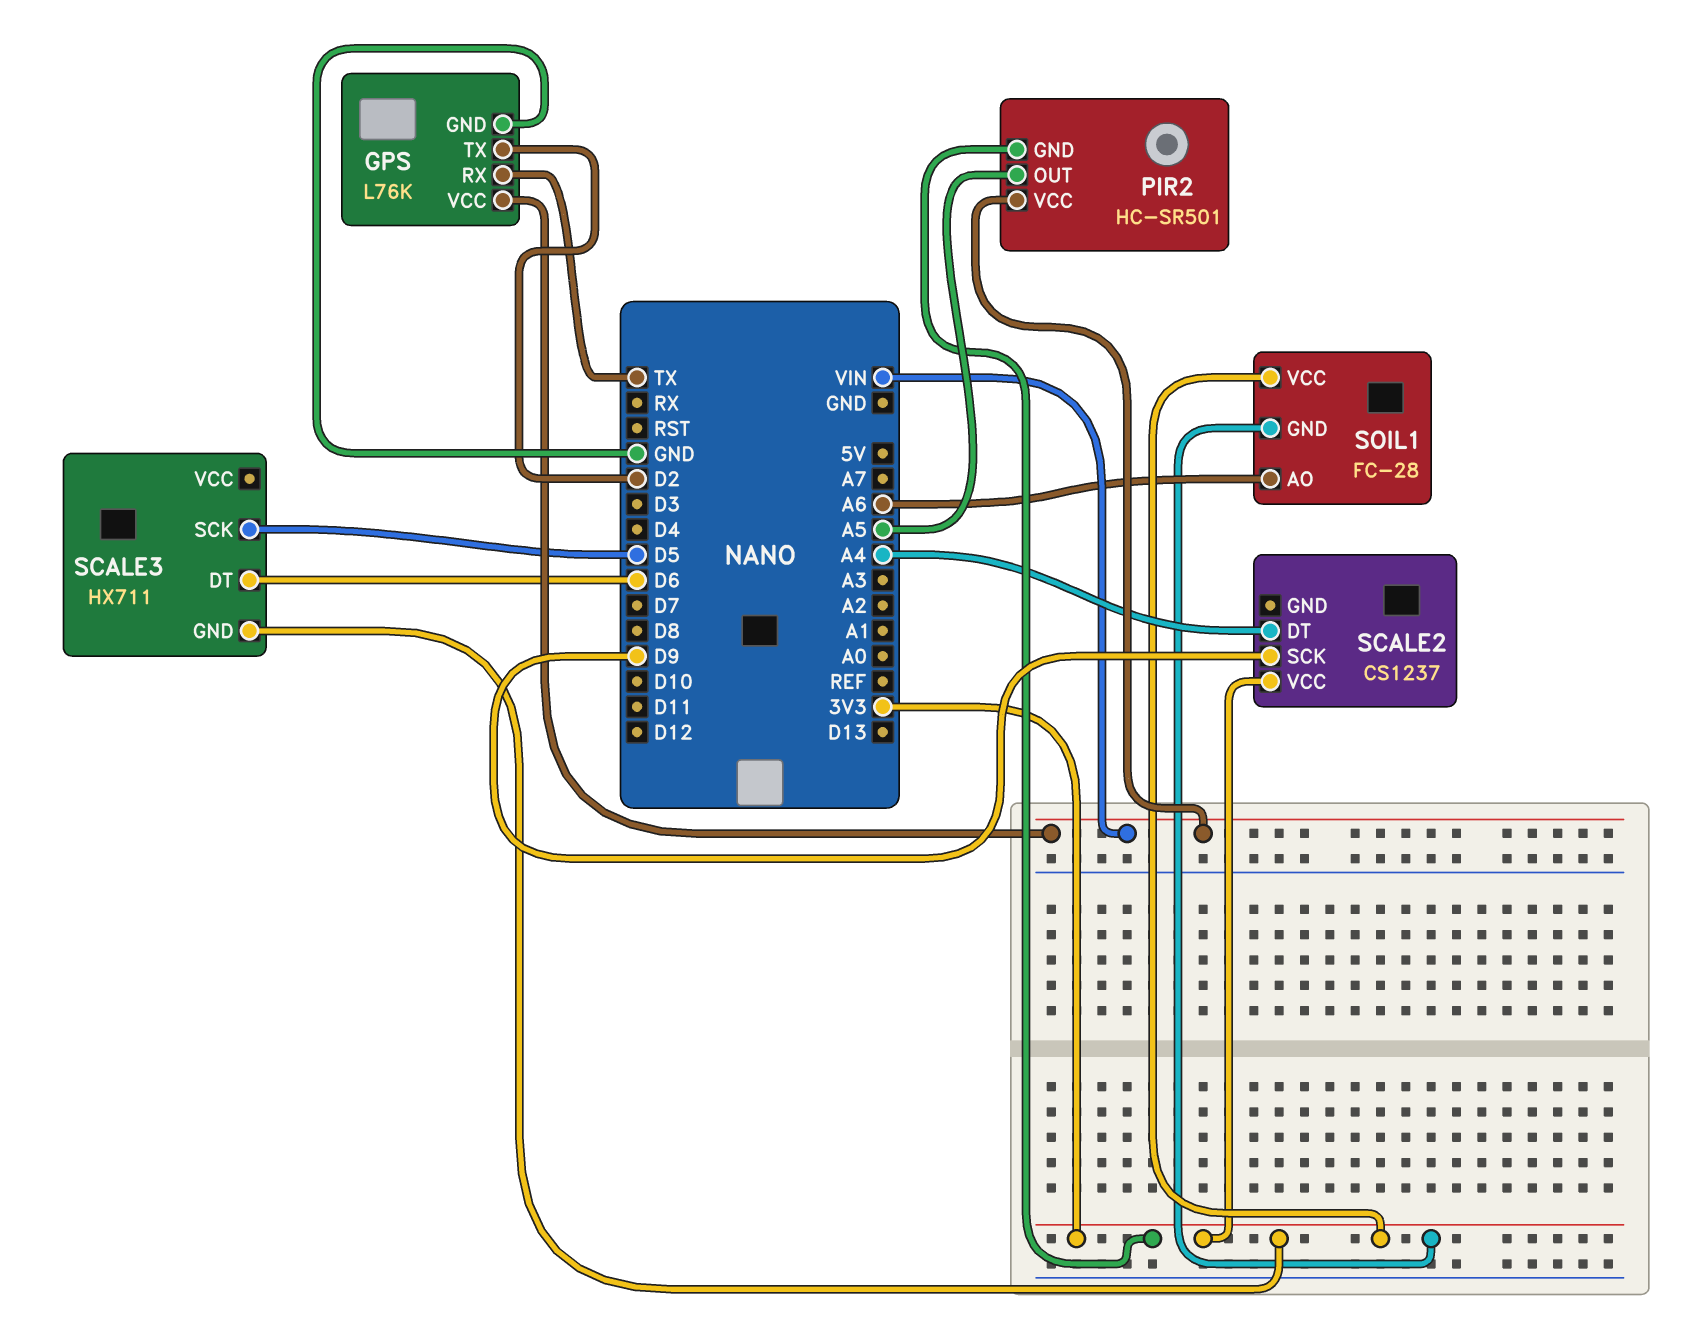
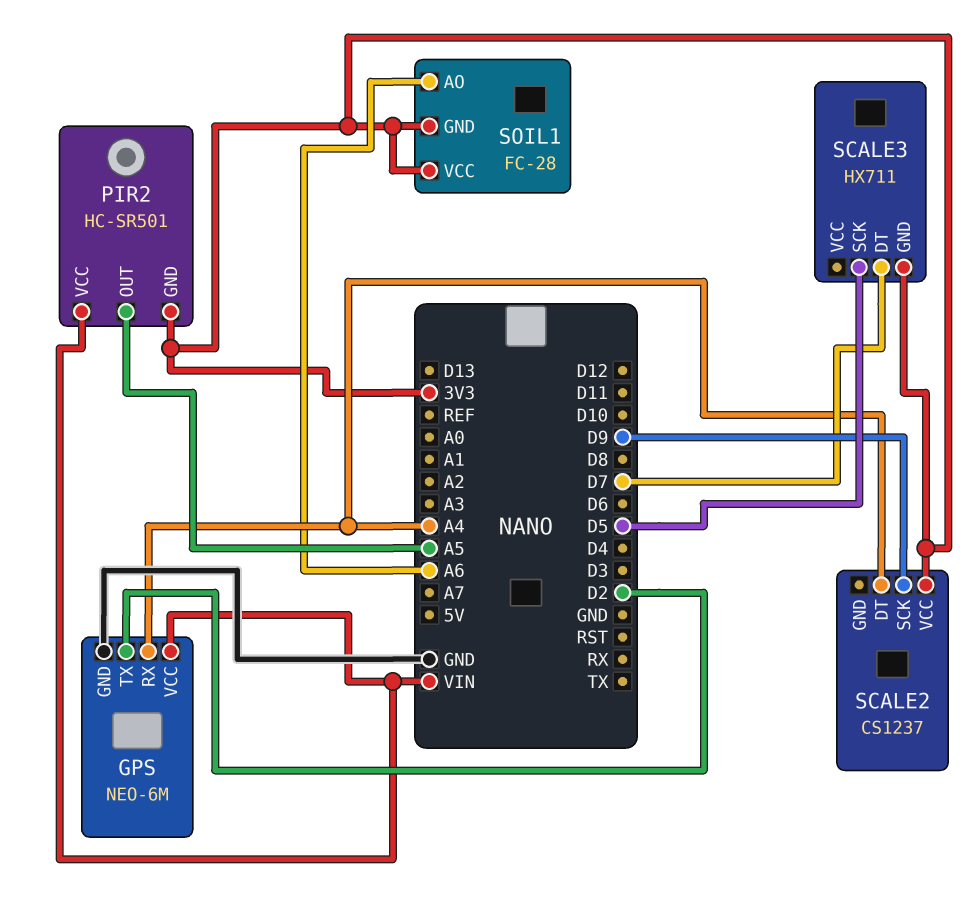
GPS: L76K -> NEO-6M
GPS pin RX: TX -> A4
SCALE3 pin DT: D6 -> D7

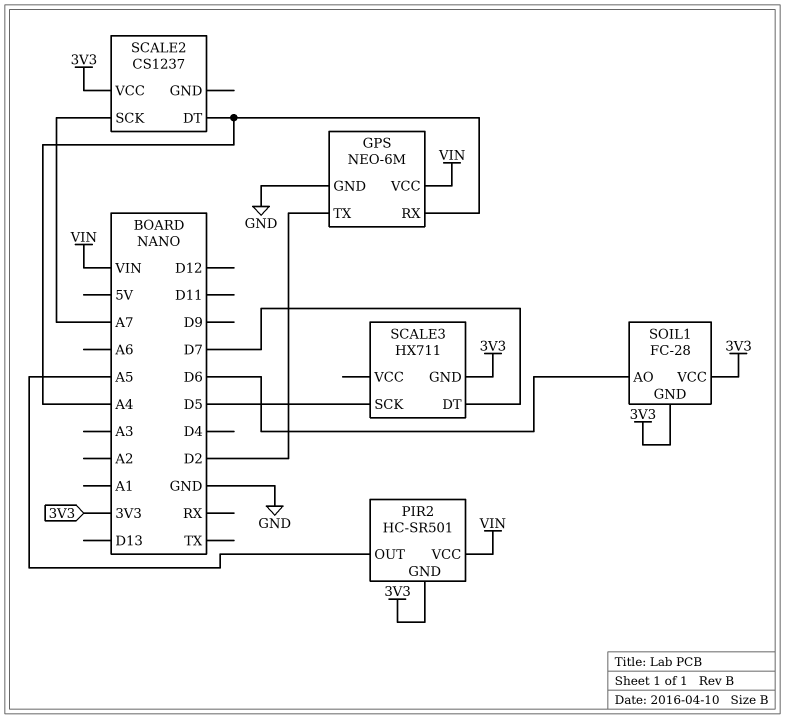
SCALE2 pin SCK: D9 -> A7
SOIL1 pin AO: A6 -> D6

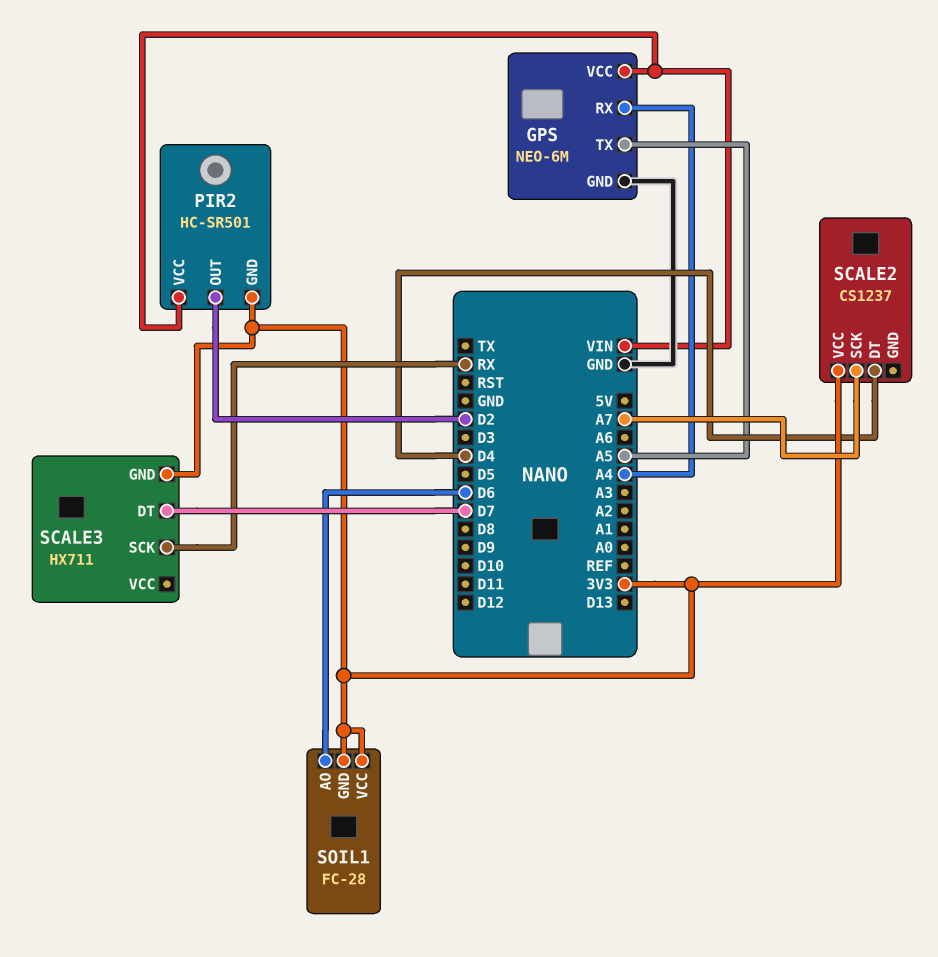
GPS pin TX: D2 -> A5
PIR2 pin OUT: A5 -> D2
SCALE2 pin DT: A4 -> D4
SCALE3 pin SCK: D5 -> RX

